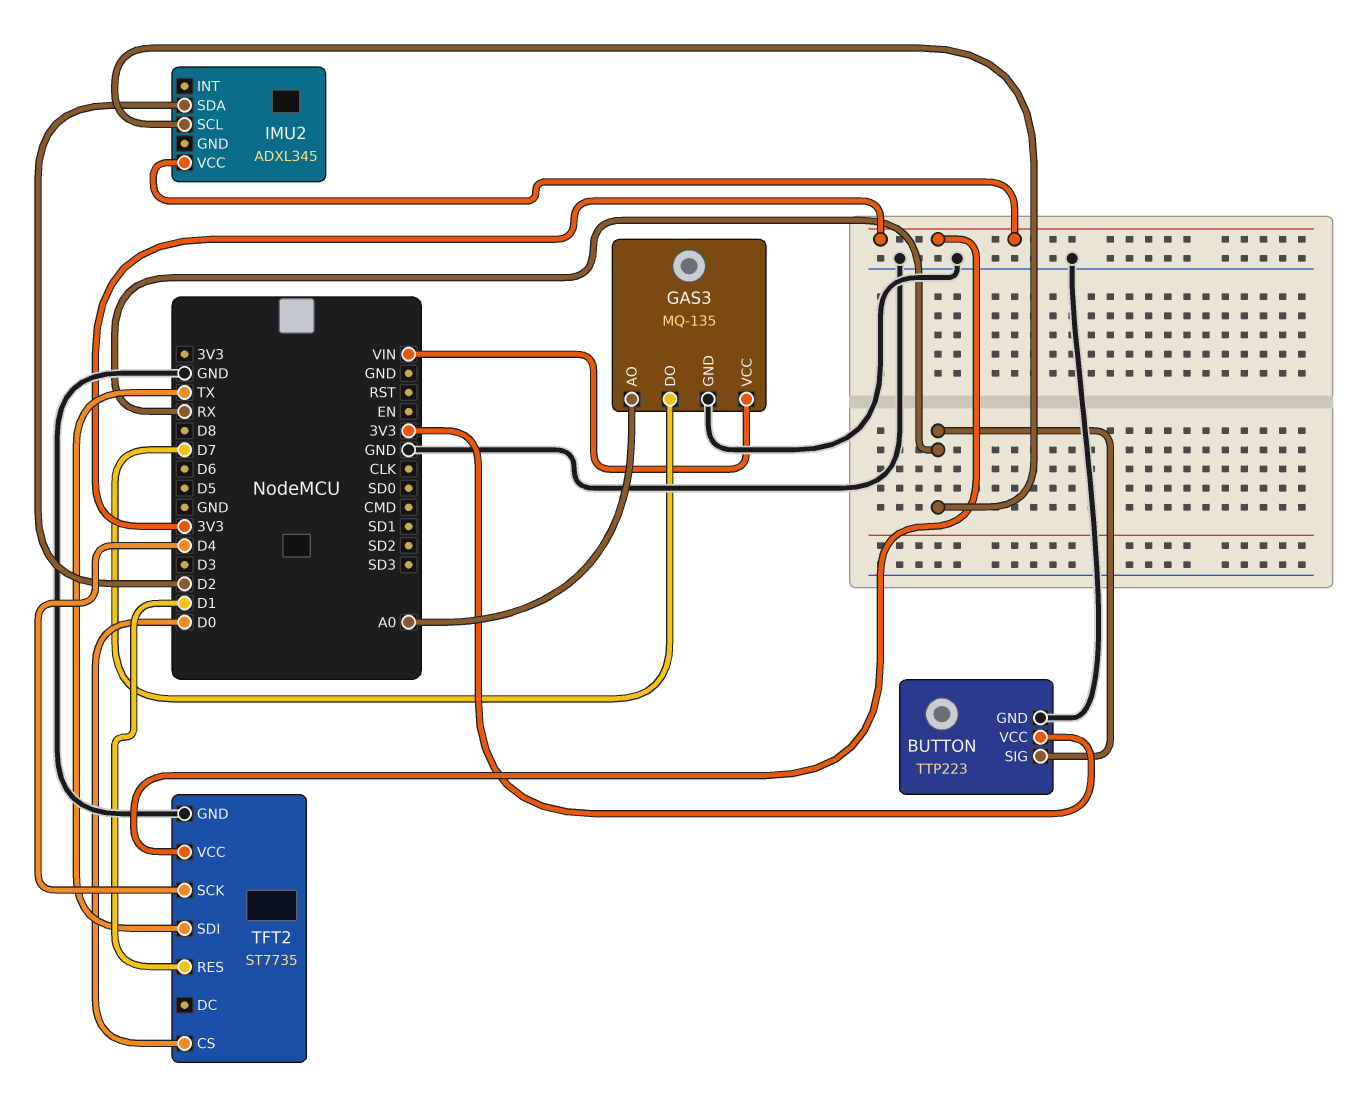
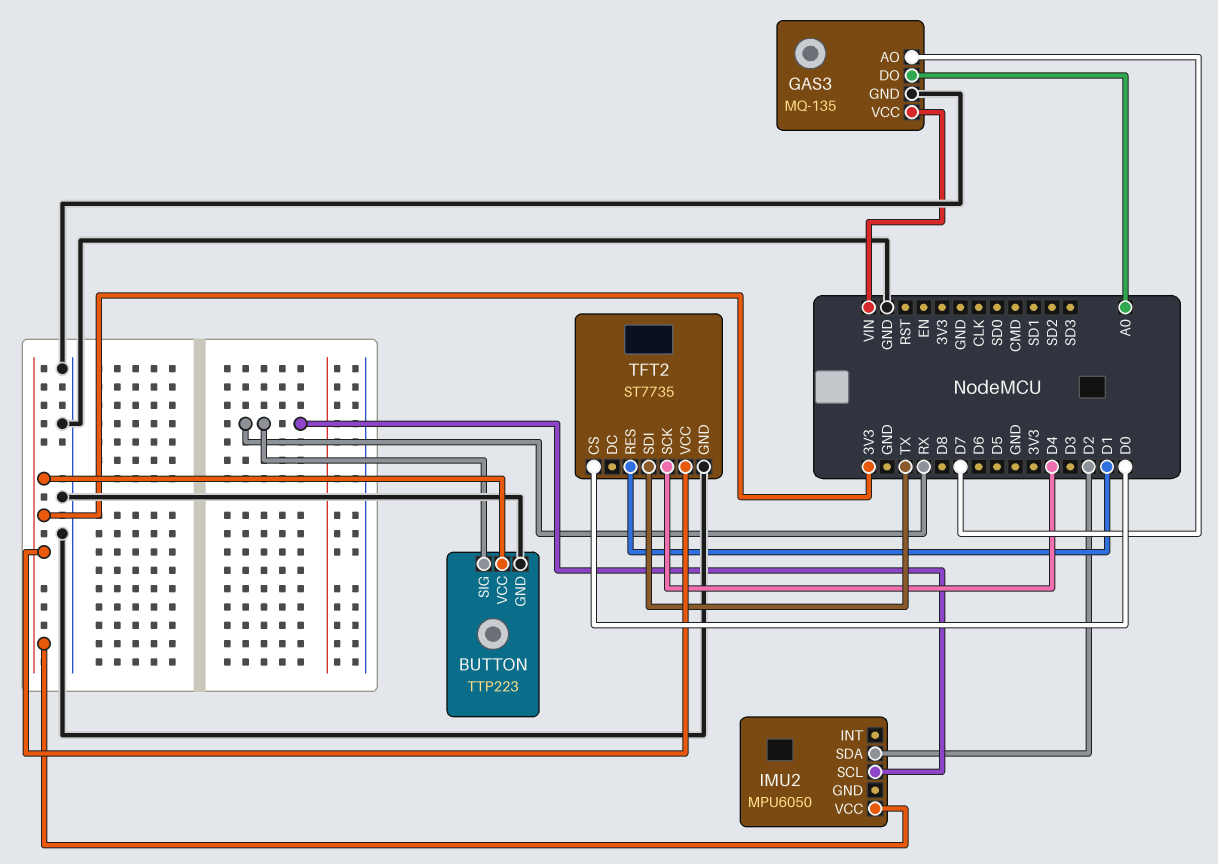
GAS3 pin AO: A0 -> D7
GAS3 pin DO: D7 -> A0
IMU2: ADXL345 -> MPU6050

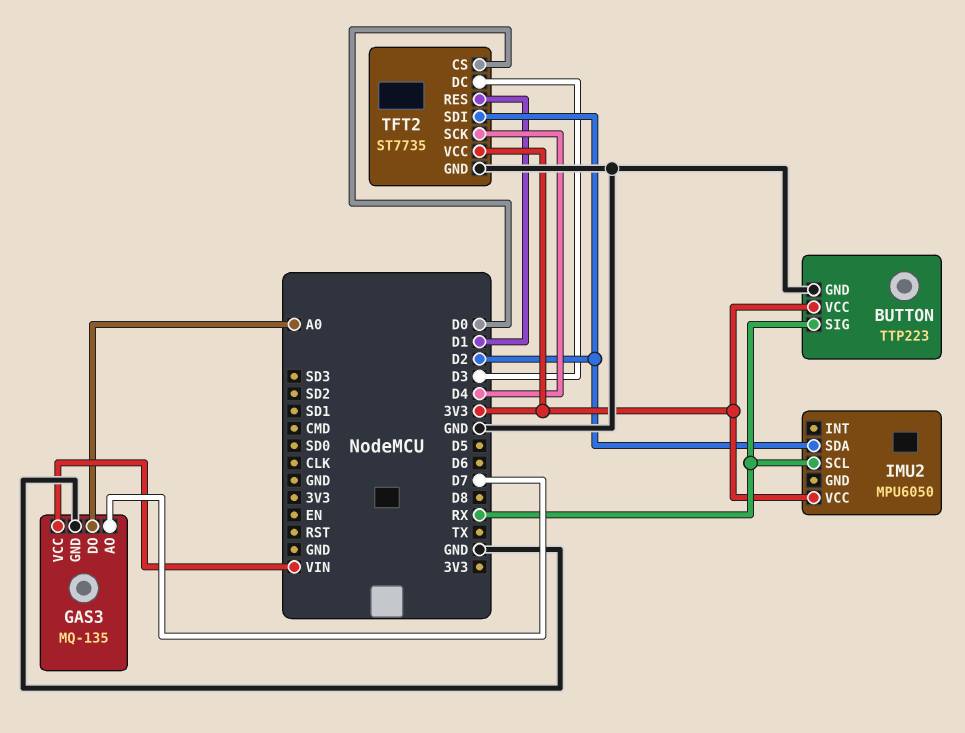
TFT2 pin DC: none -> D3
TFT2 pin SDI: TX -> D2

